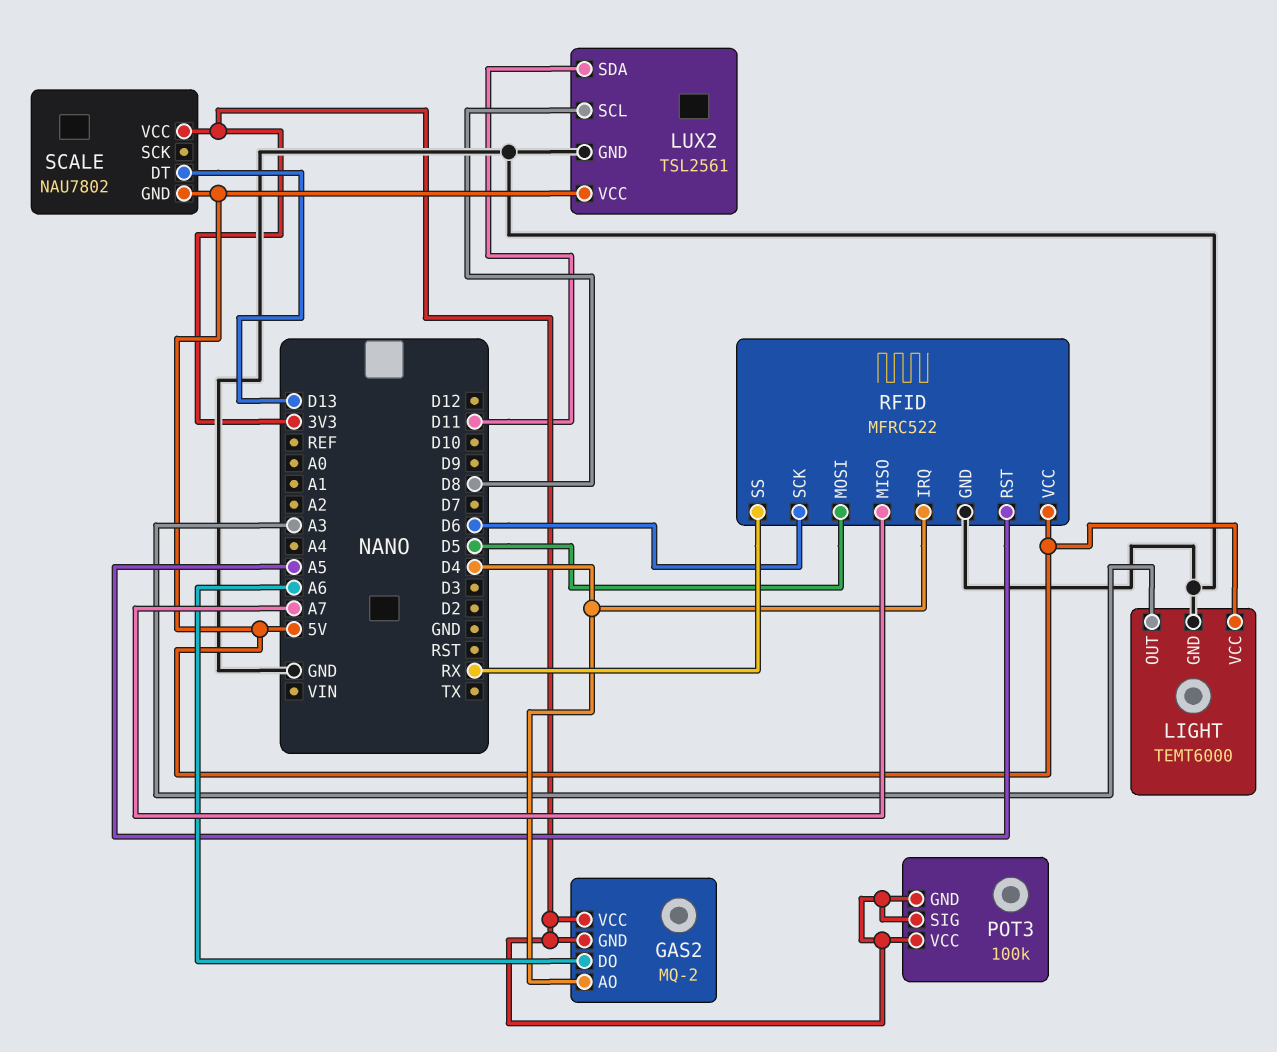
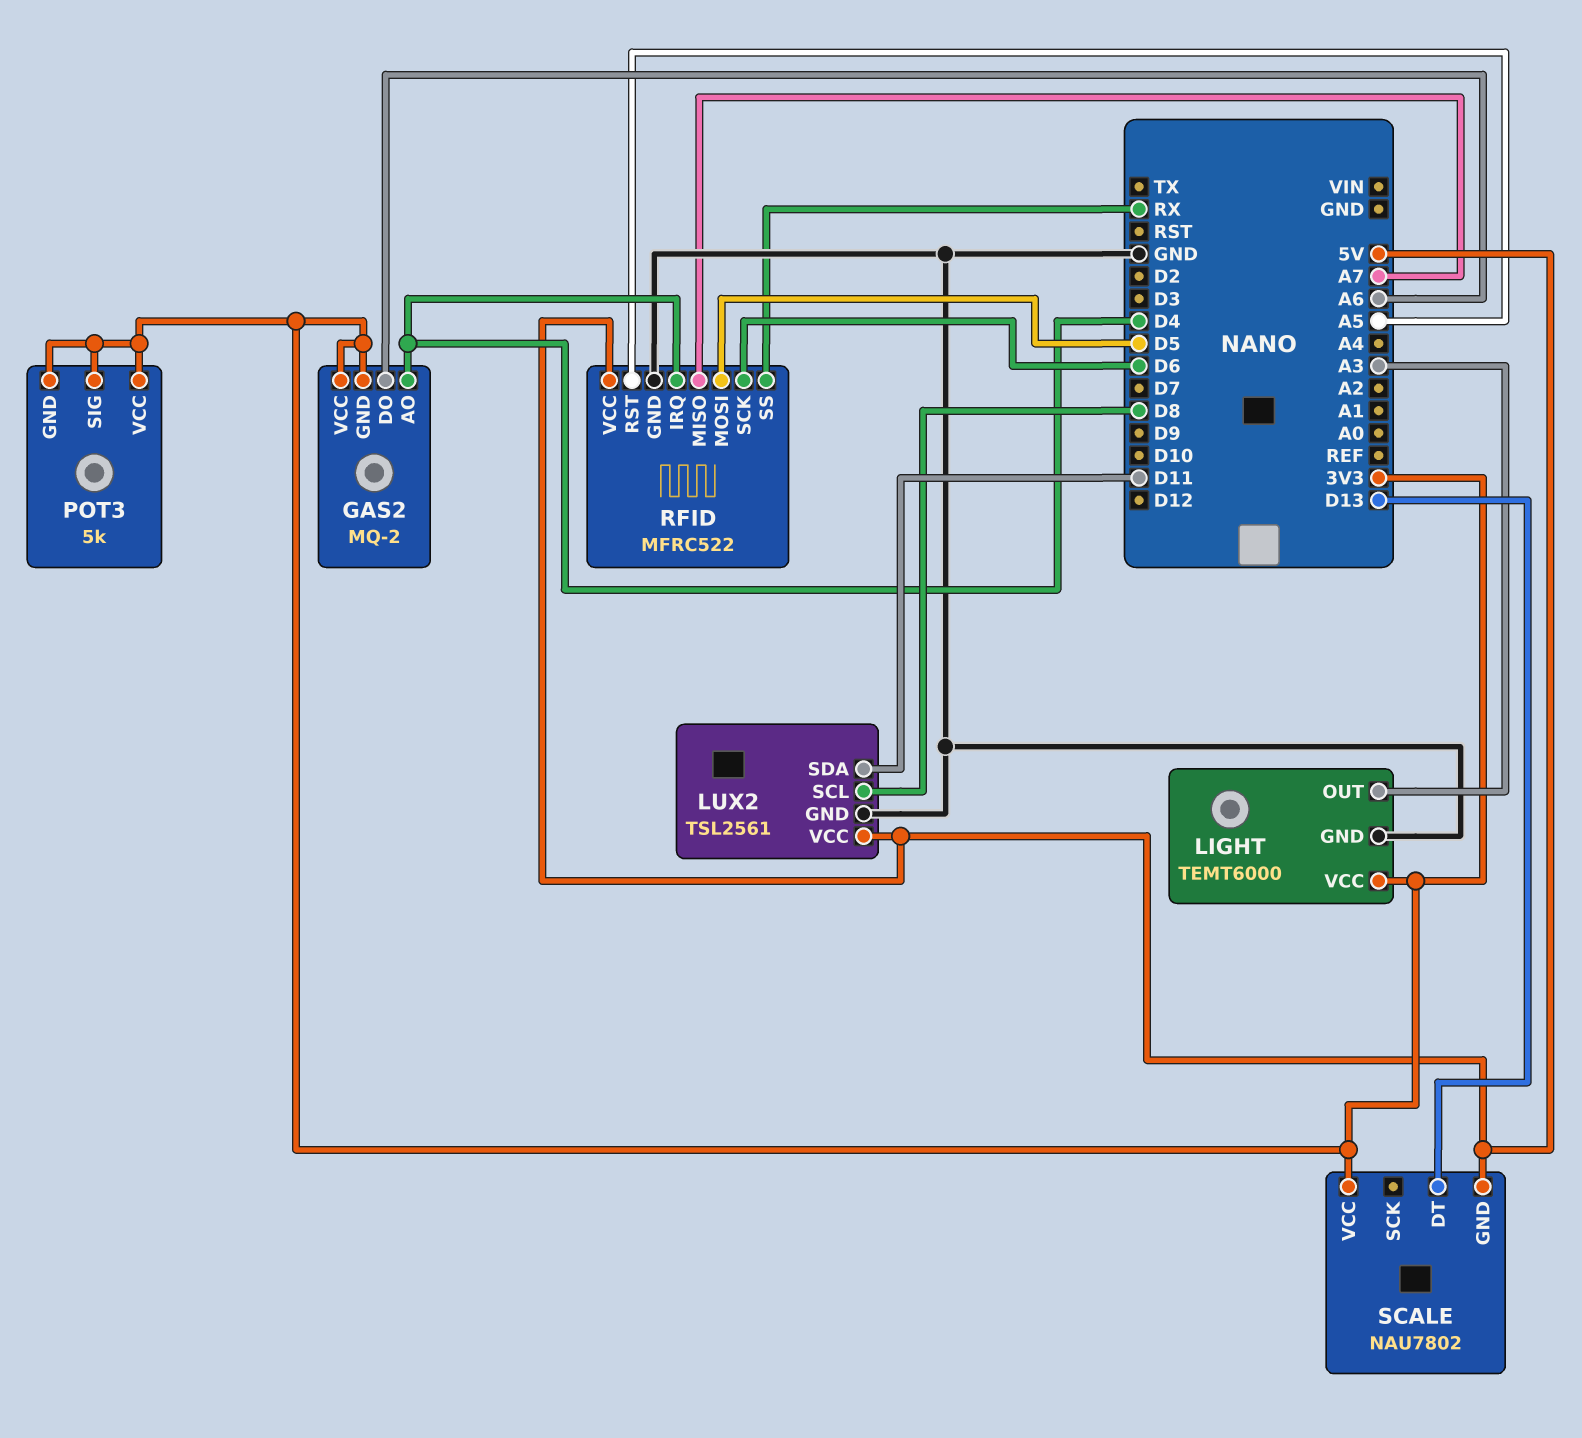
LIGHT pin VCC: 5V -> 3V3
POT3: 100k -> 5k

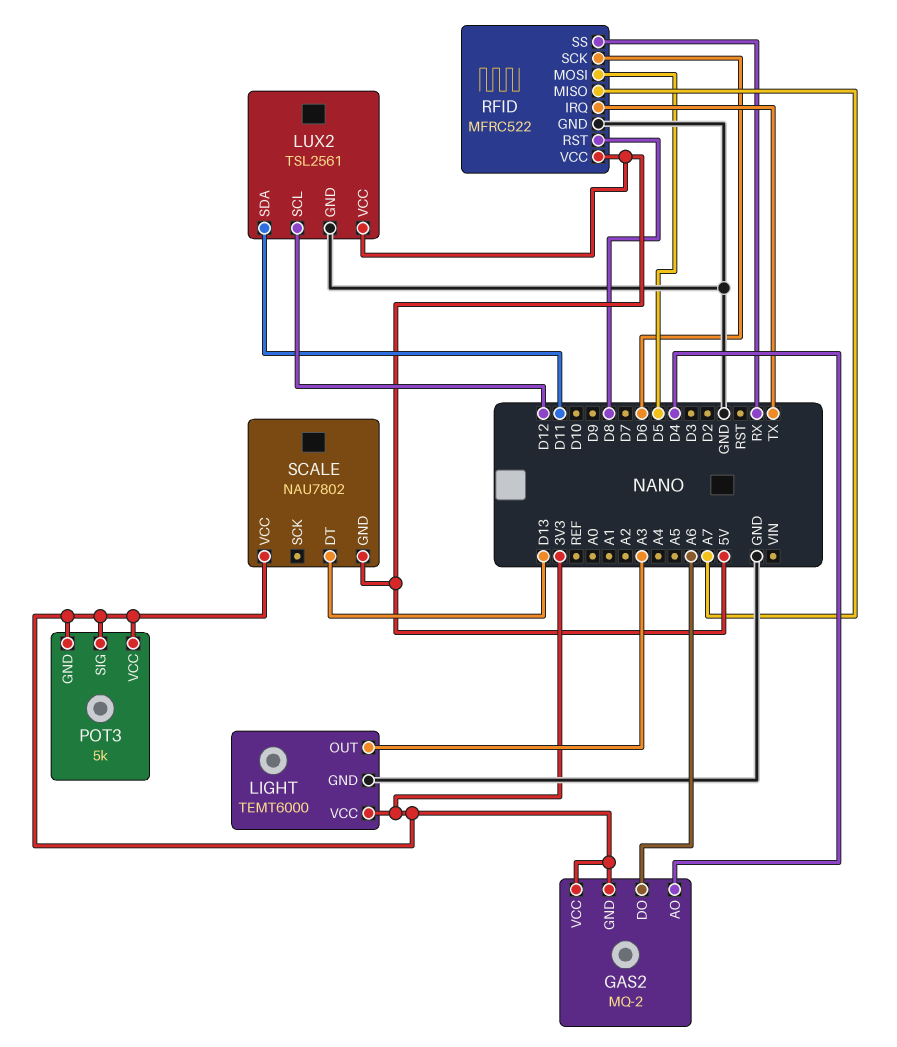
LUX2 pin SCL: D8 -> D12
RFID pin IRQ: D4 -> TX
RFID pin RST: A5 -> D8

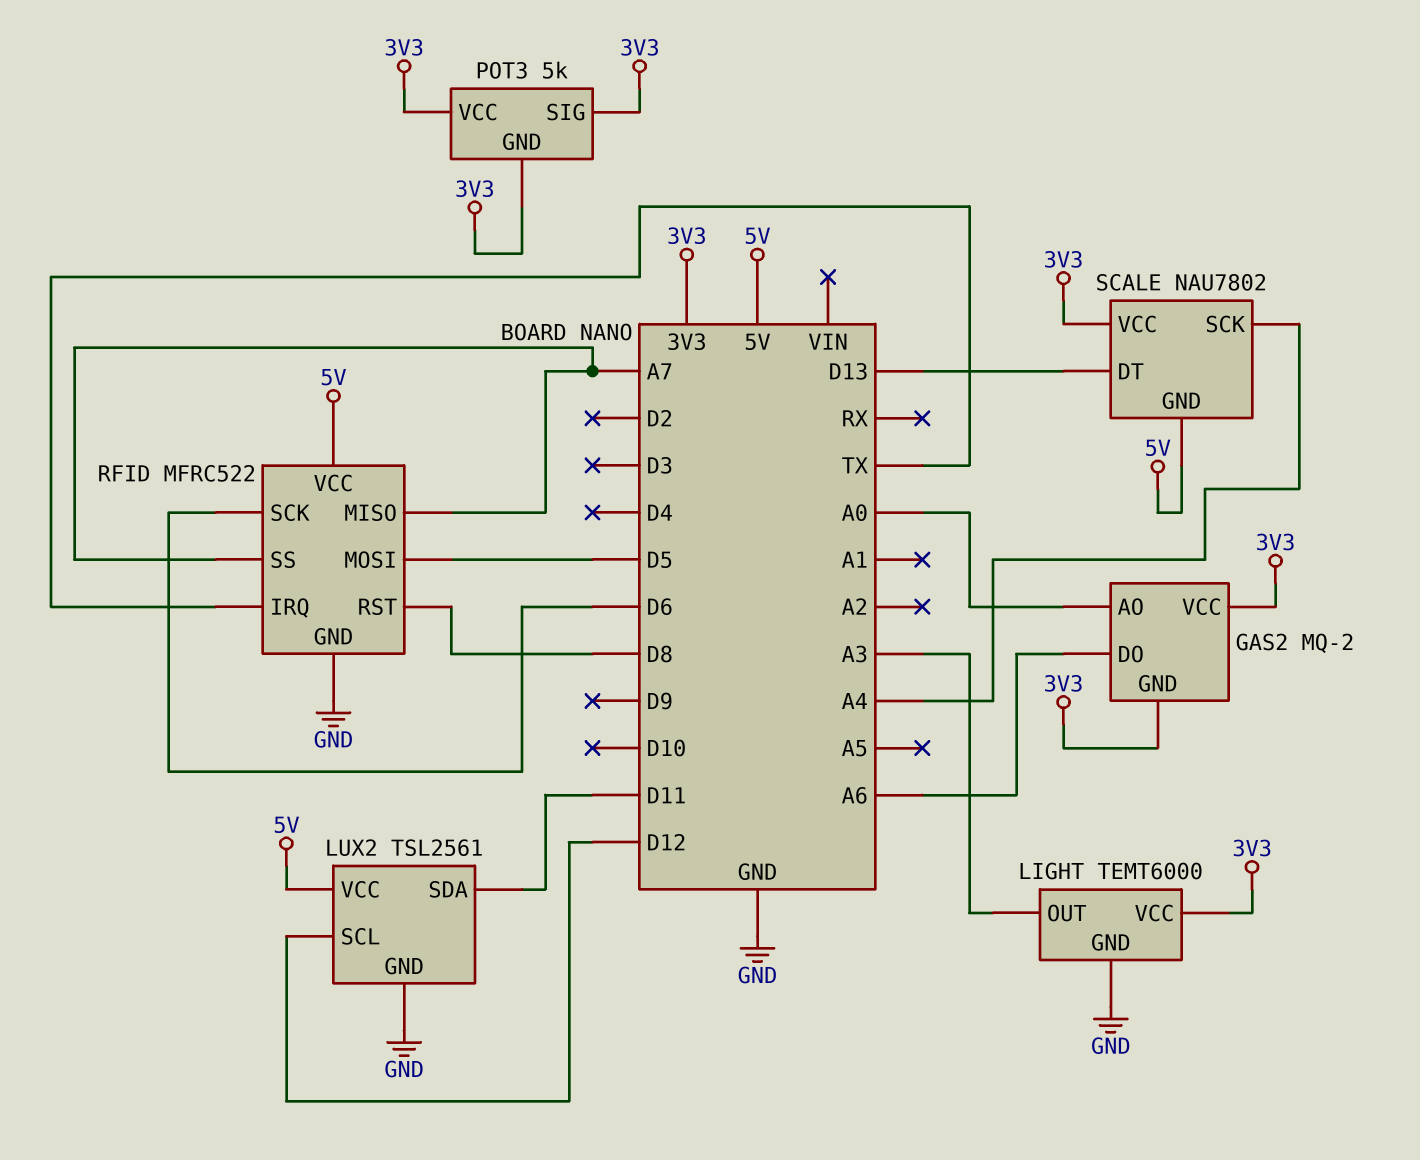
GAS2 pin AO: D4 -> A0
RFID pin SS: RX -> A7
SCALE pin SCK: none -> A4

